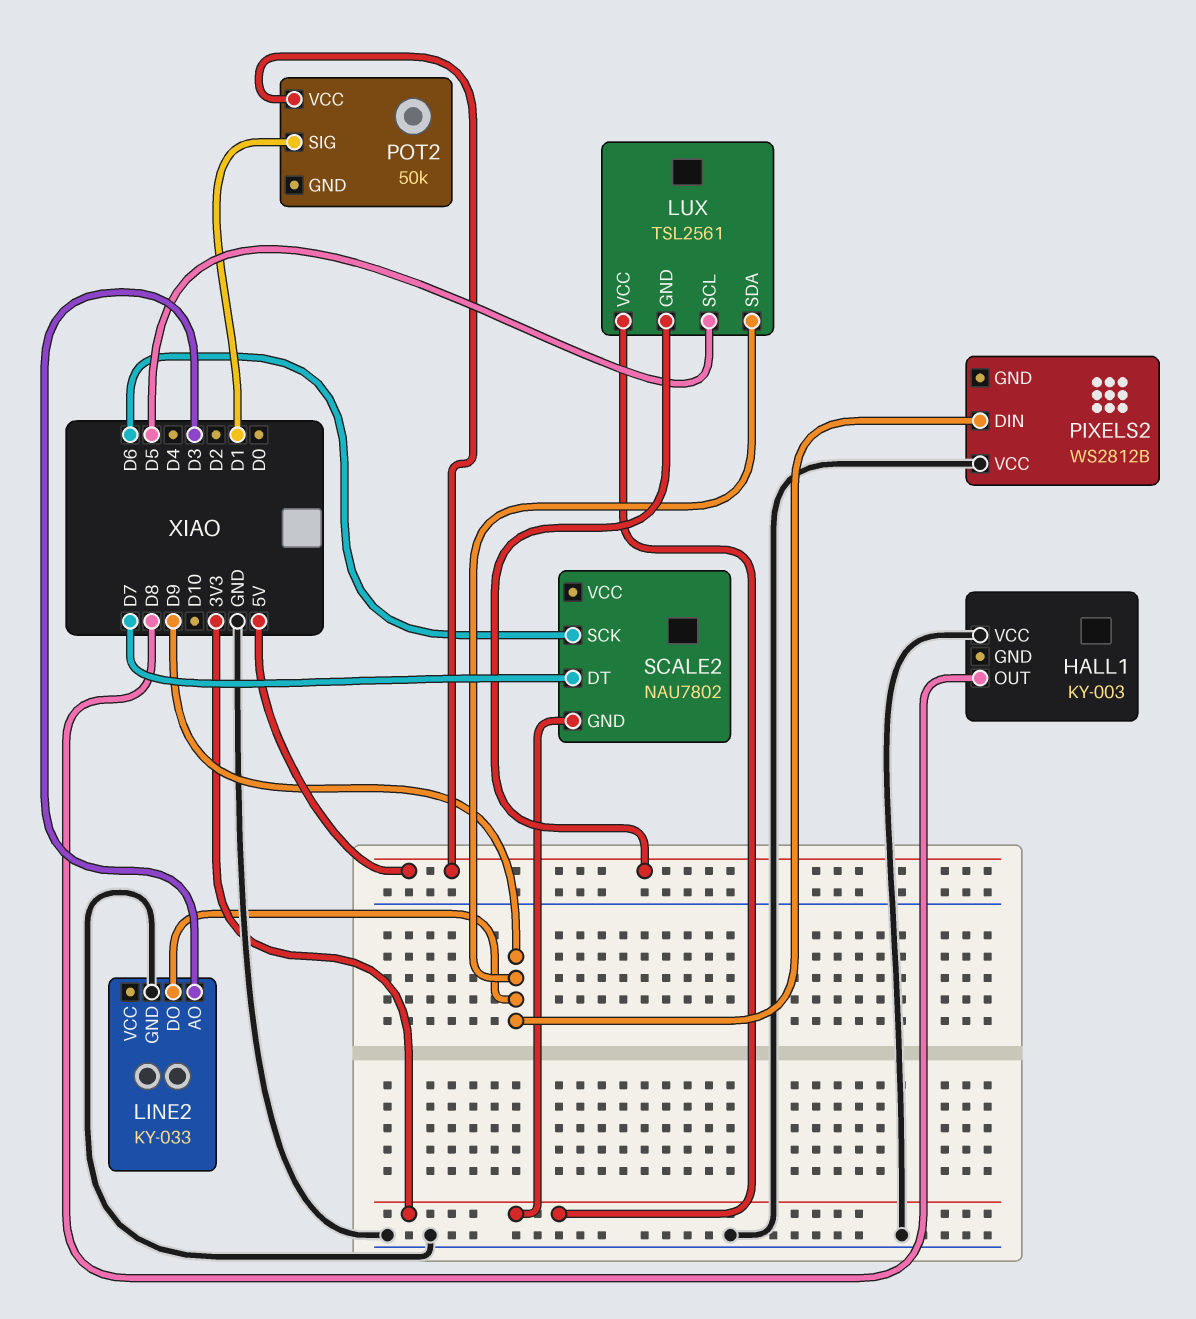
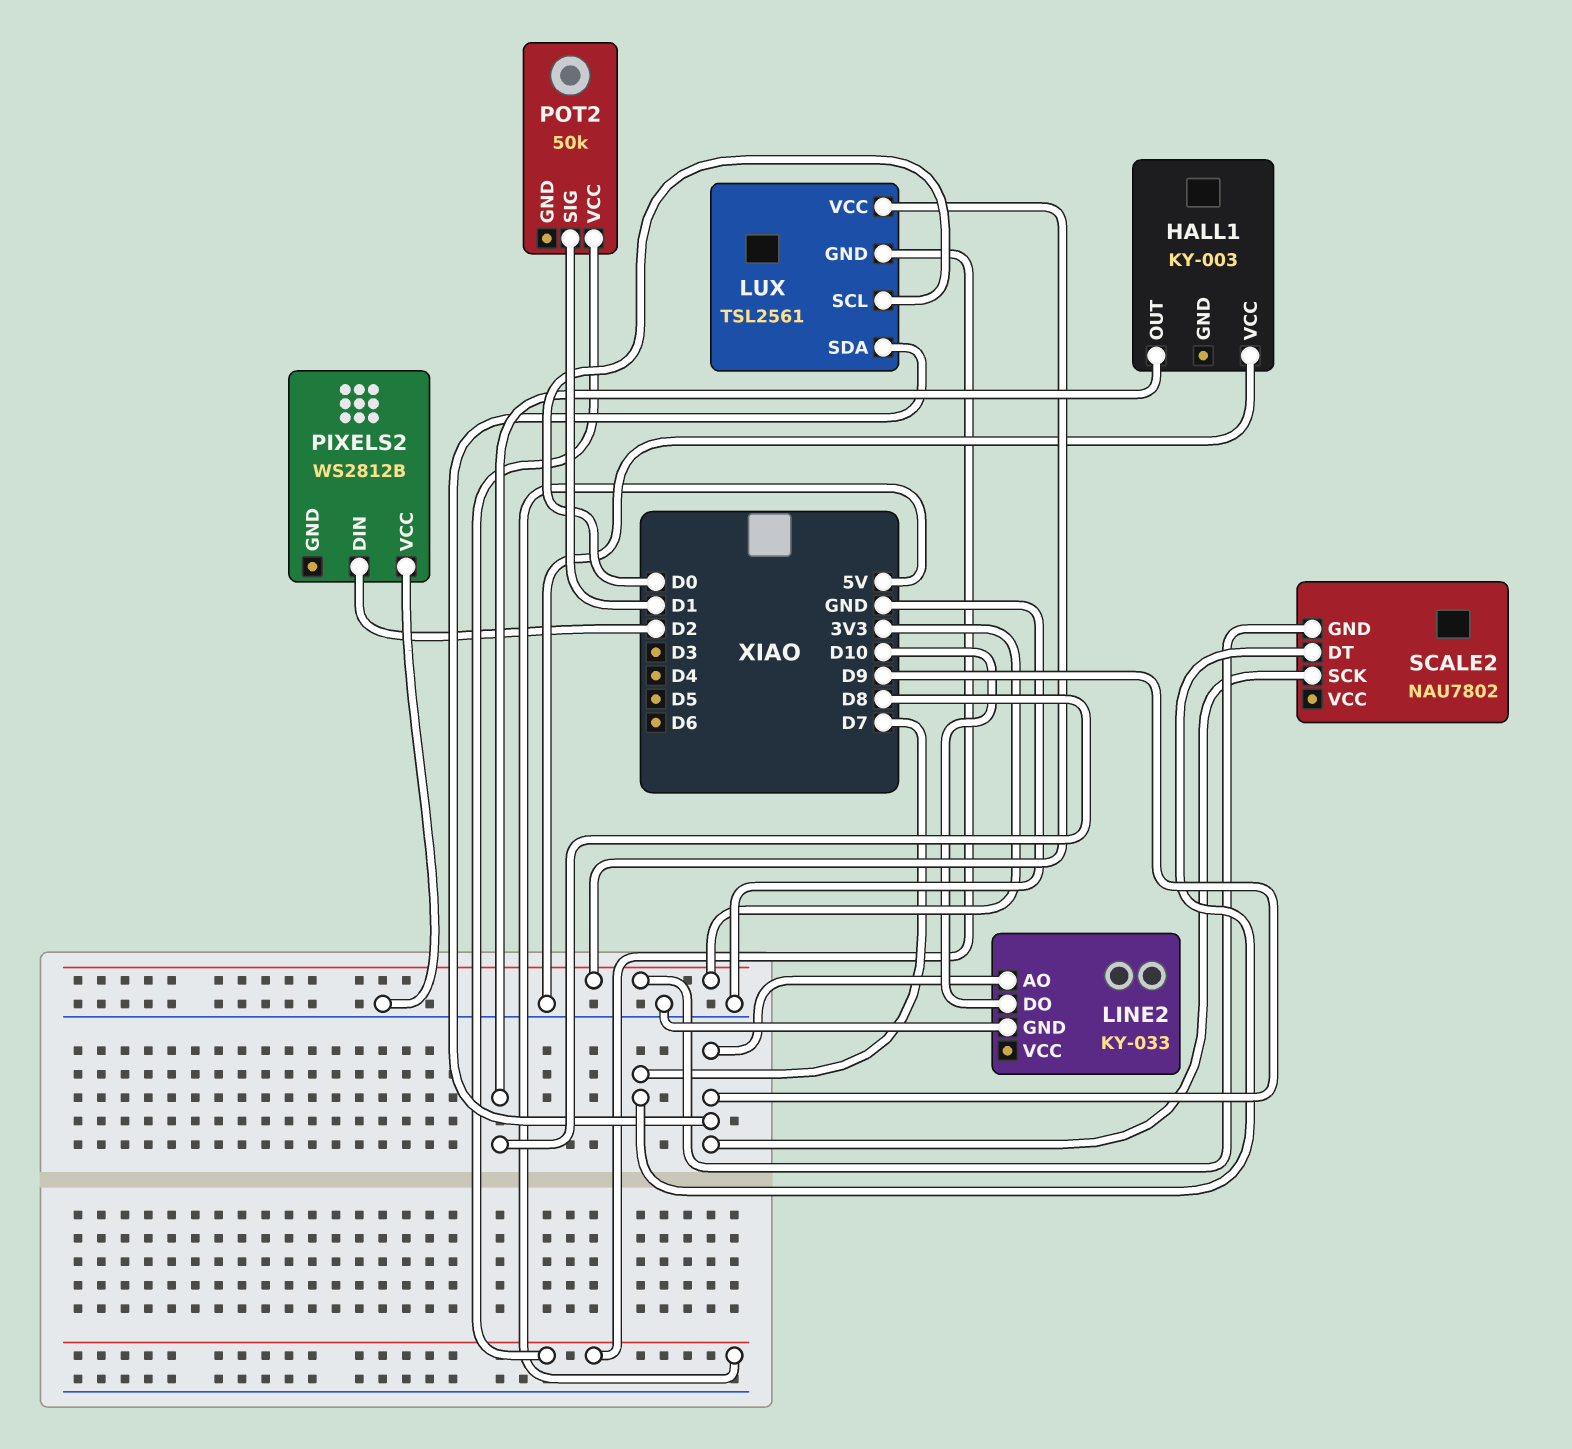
LINE2 pin AO: D3 -> D9
LINE2 pin DO: D9 -> D10
LUX pin SCL: D5 -> D0
PIXELS2 pin DIN: D9 -> D2
SCALE2 pin SCK: D6 -> D9

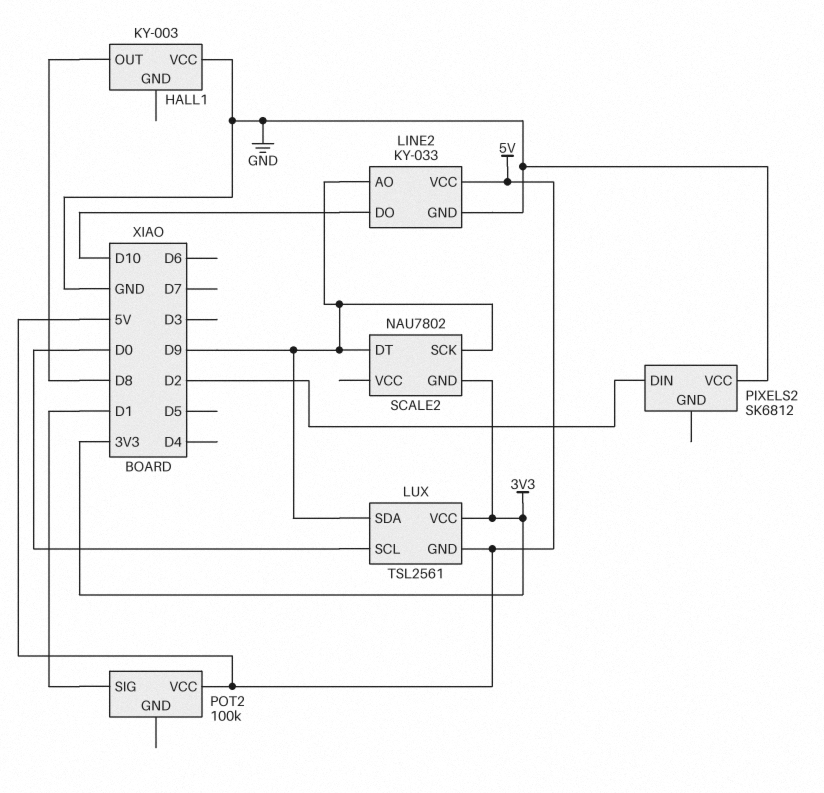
LINE2 pin VCC: none -> 5V
PIXELS2: WS2812B -> SK6812
POT2: 50k -> 100k
SCALE2 pin DT: D7 -> D9

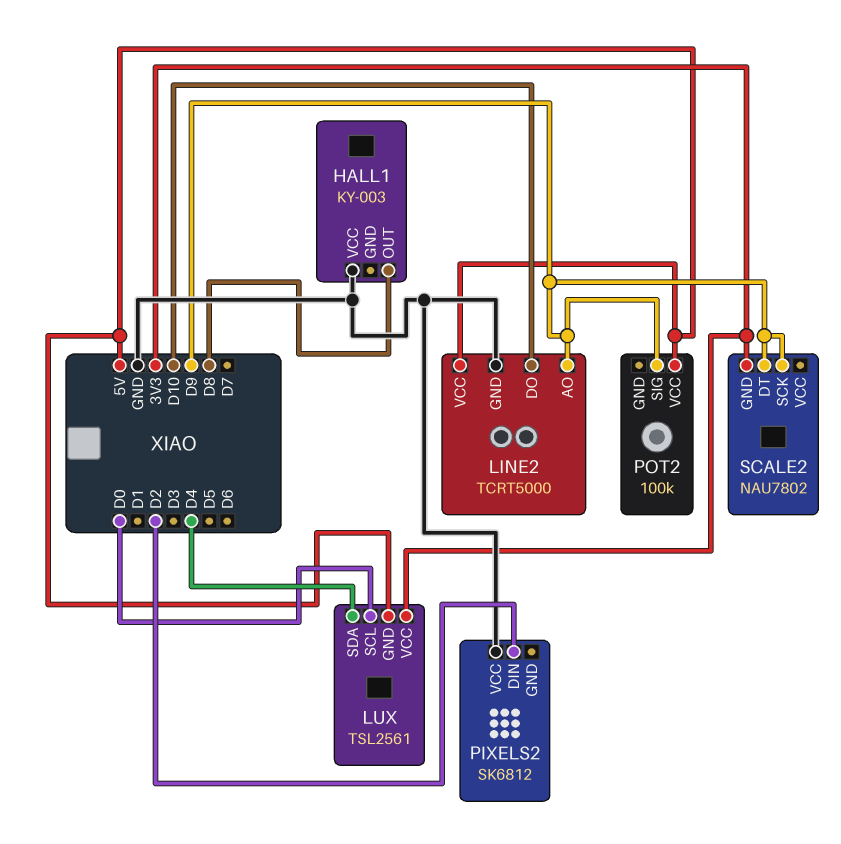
LINE2: KY-033 -> TCRT5000
LUX pin SDA: D9 -> D4
POT2 pin SIG: D1 -> D9

